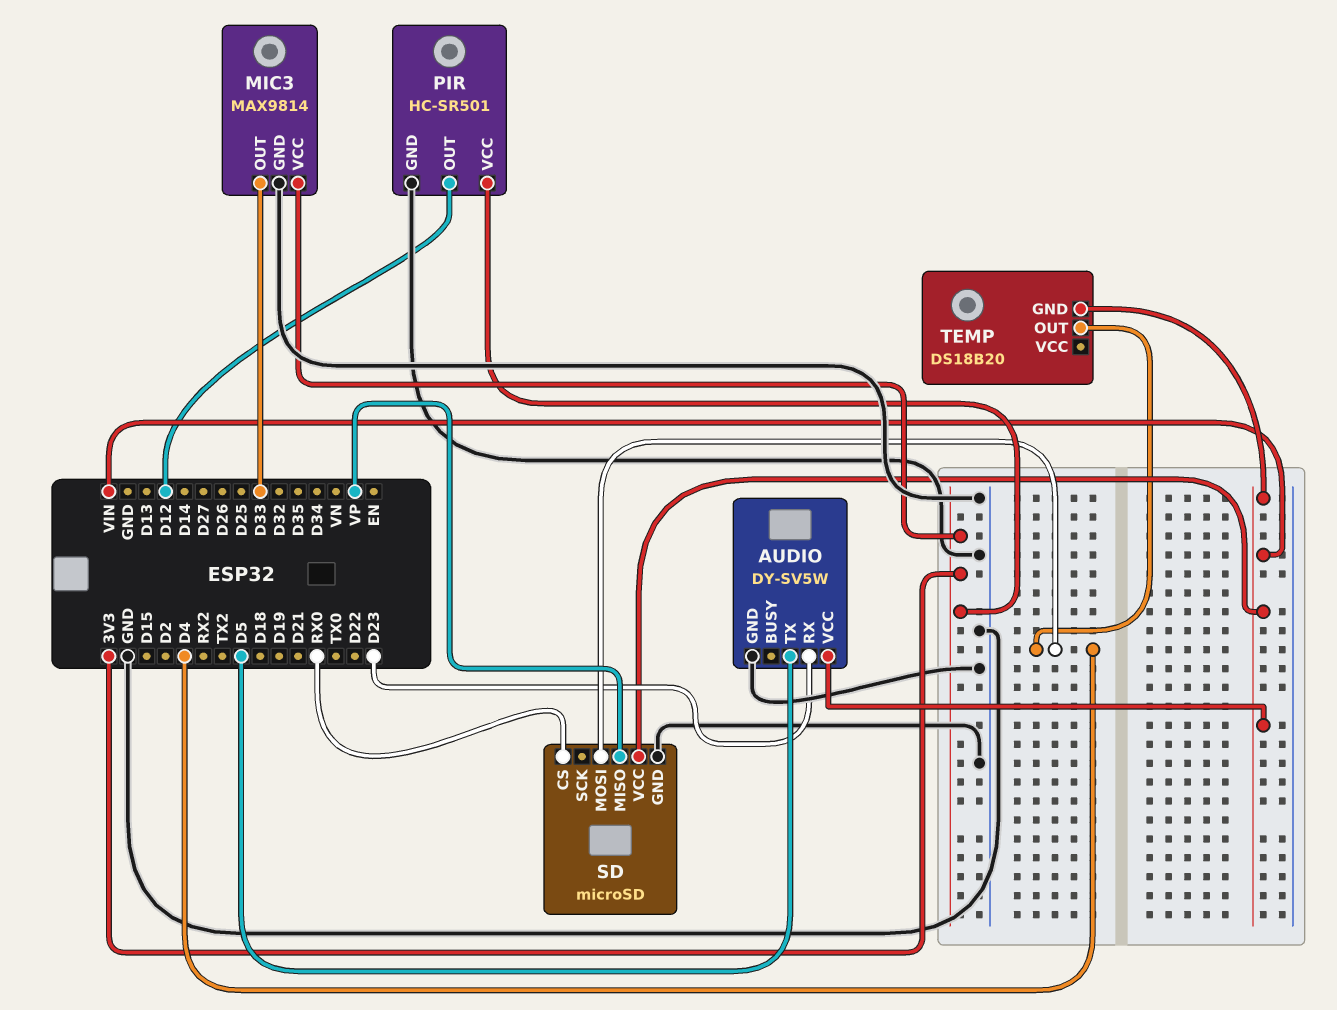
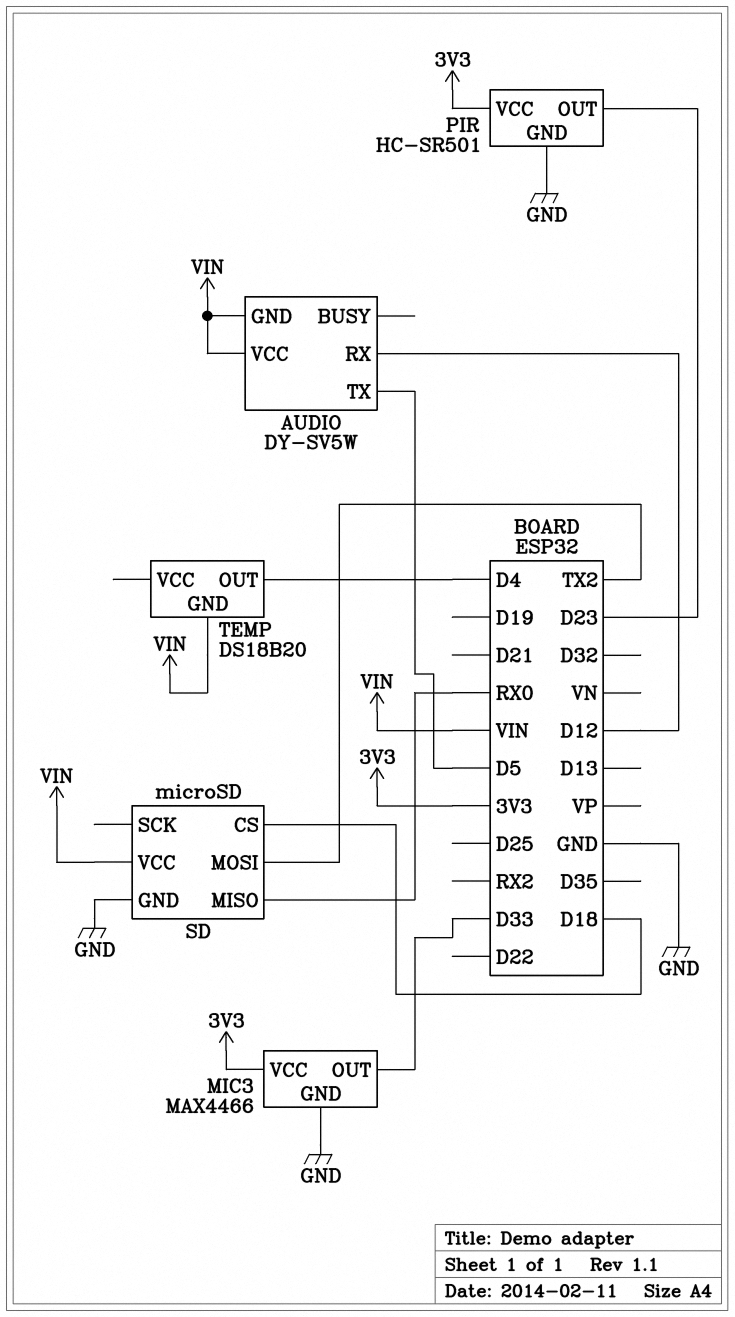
AUDIO pin GND: GND -> VIN
AUDIO pin RX: D23 -> D12
MIC3: MAX9814 -> MAX4466
PIR pin OUT: D12 -> D23
SD pin CS: RX0 -> D18
SD pin MISO: VP -> RX0
SD pin MOSI: D4 -> TX2

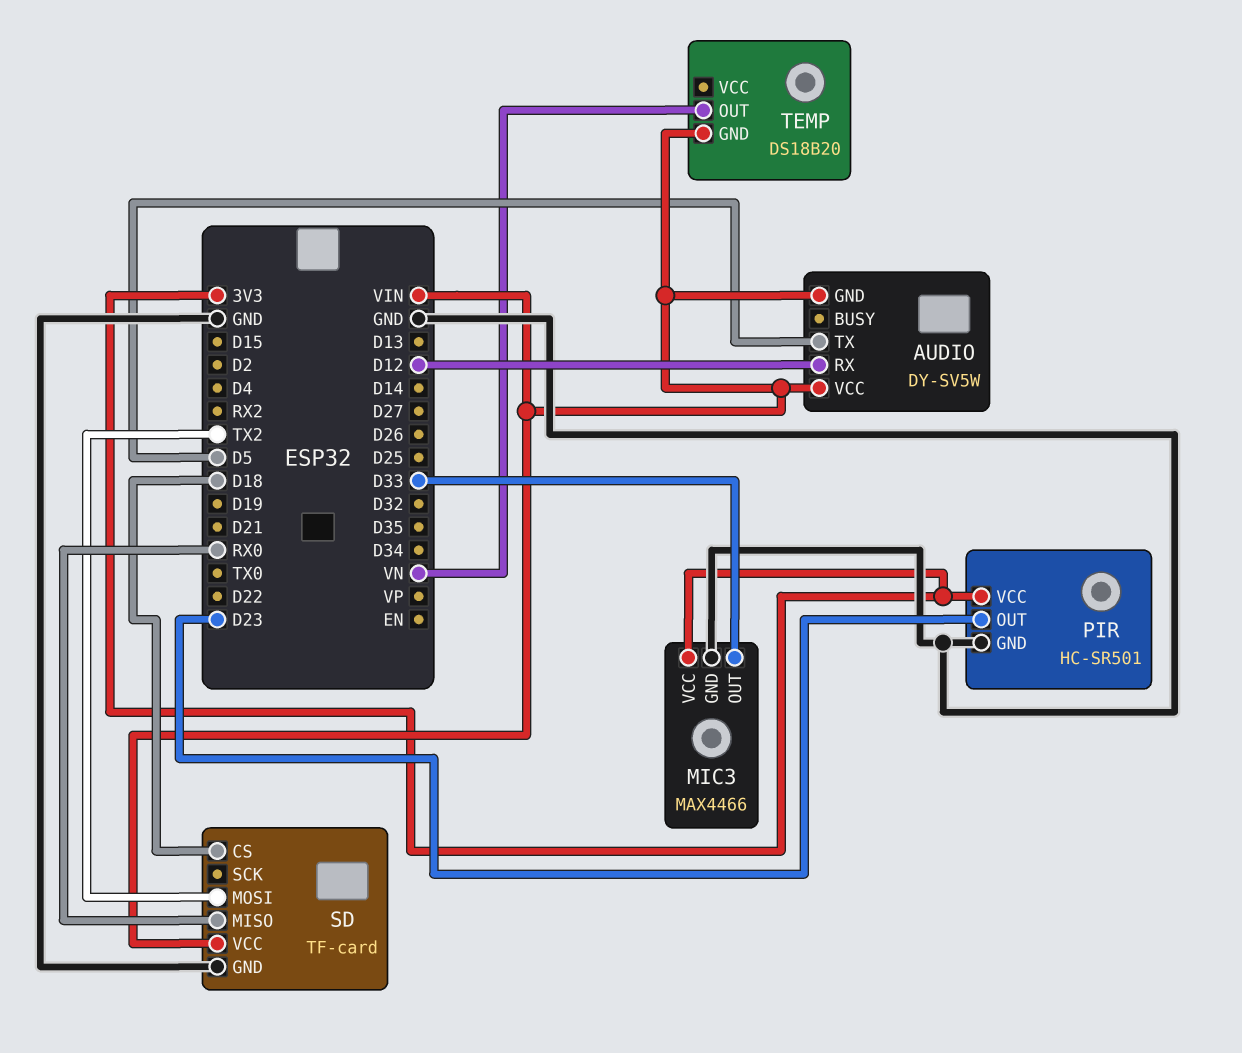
SD: microSD -> TF-card
TEMP pin OUT: D4 -> VN

